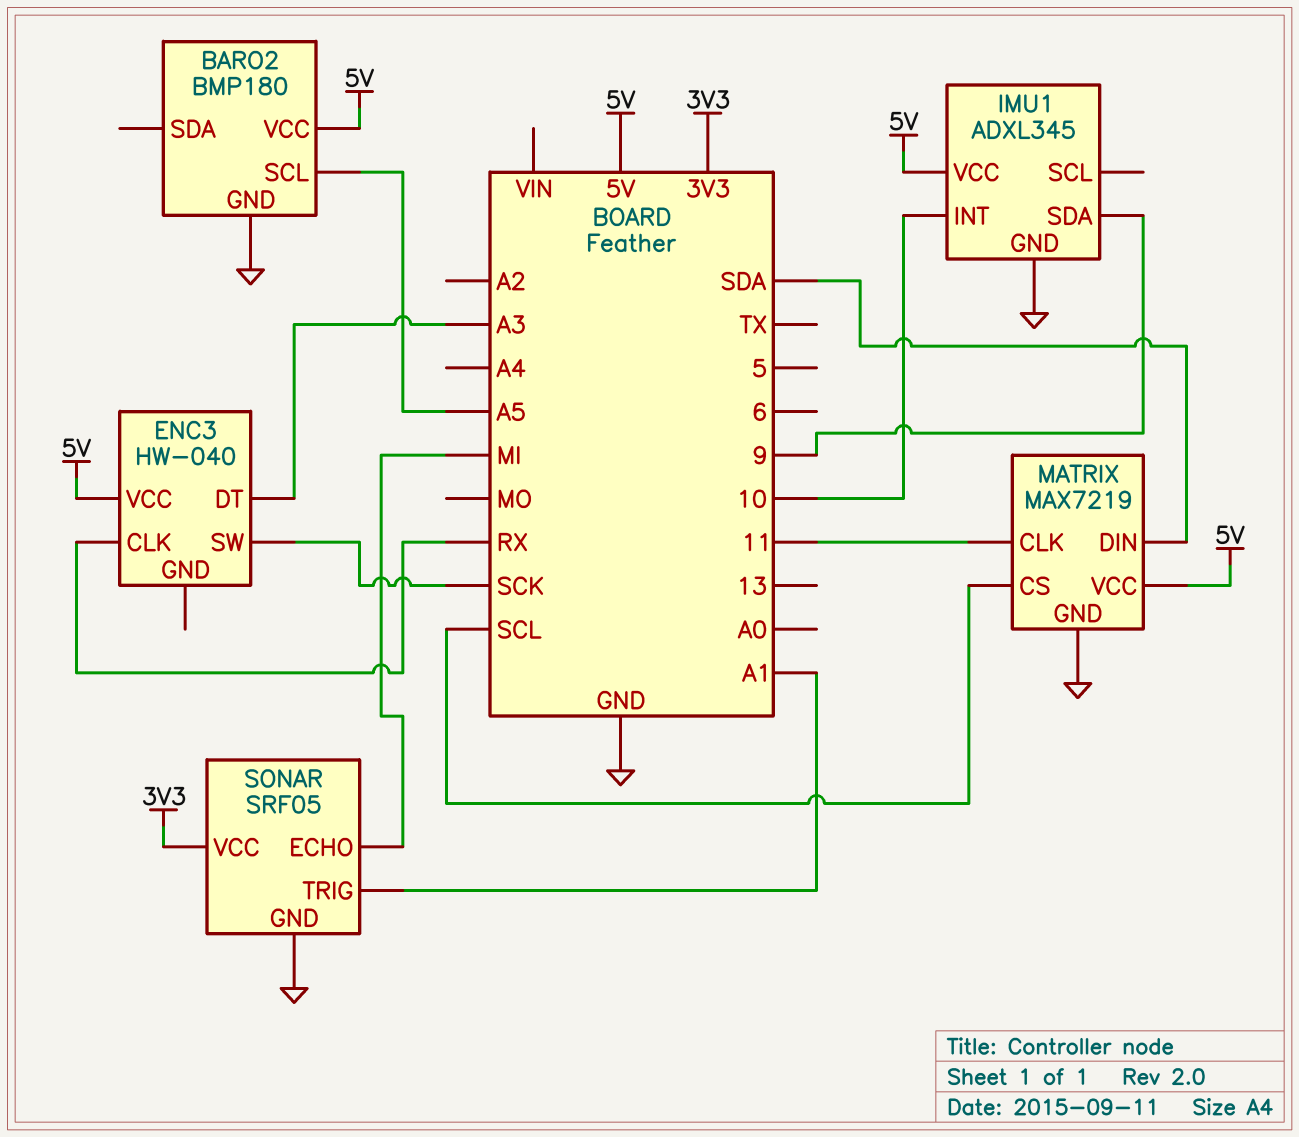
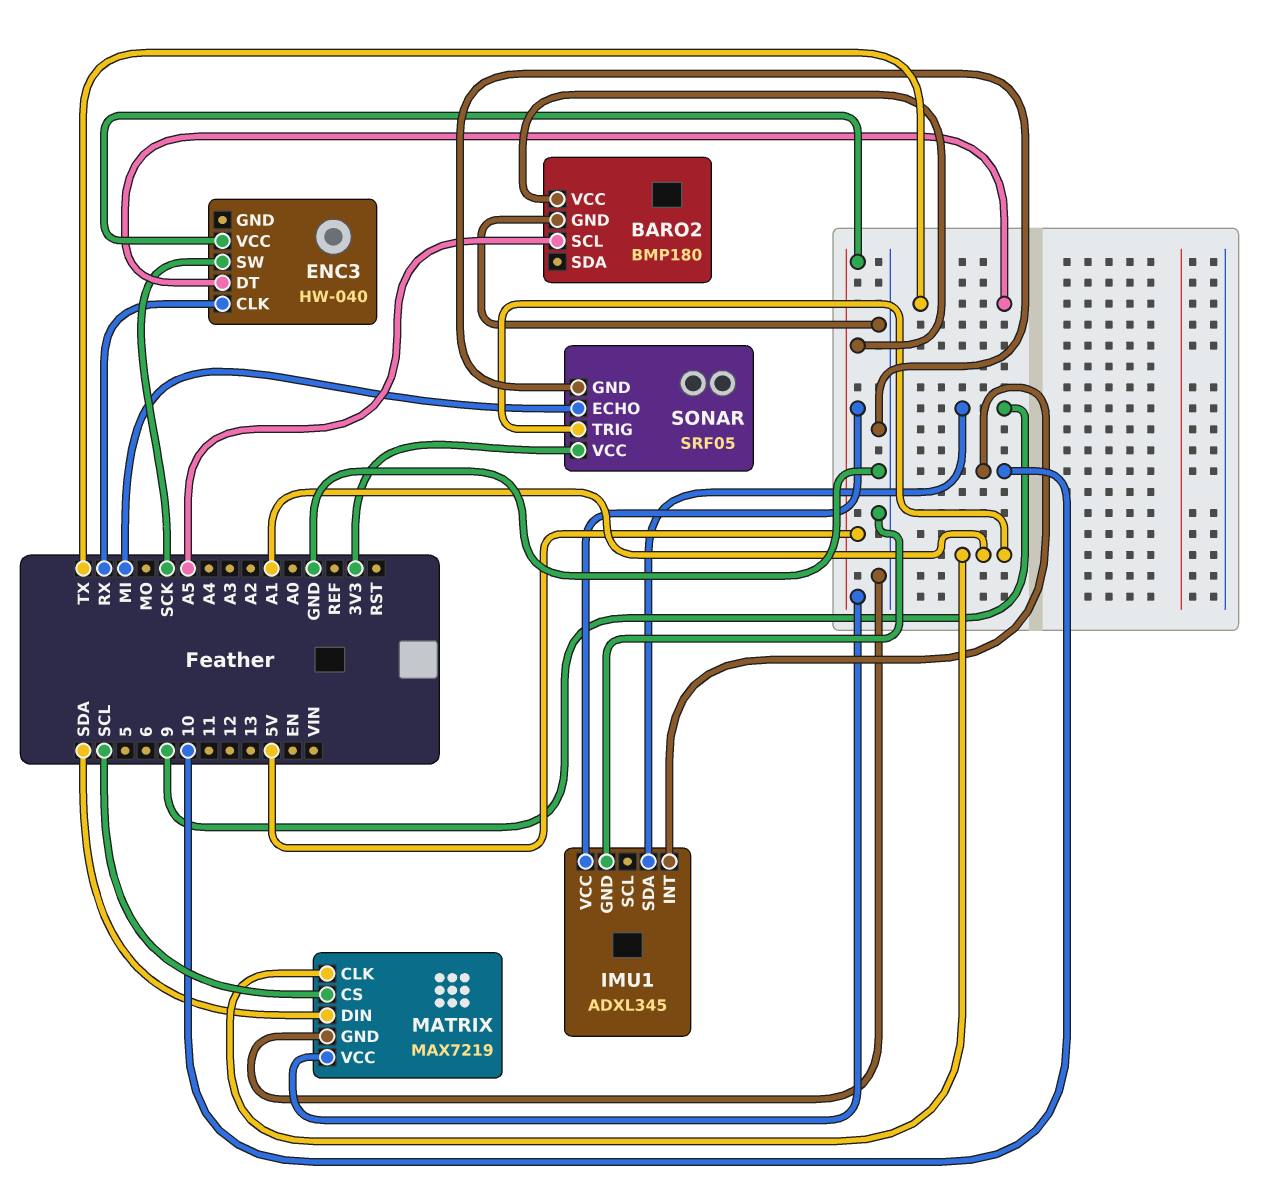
ENC3 pin DT: A3 -> TX
MATRIX pin CLK: 11 -> A1

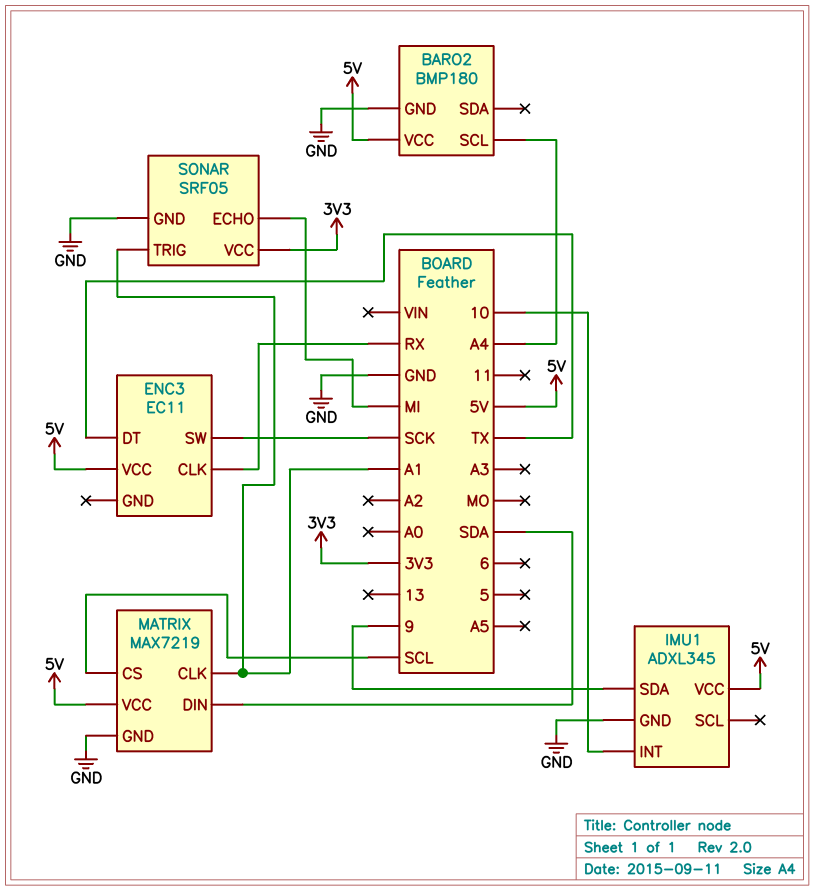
BARO2 pin SCL: A5 -> A4
ENC3: HW-040 -> EC11

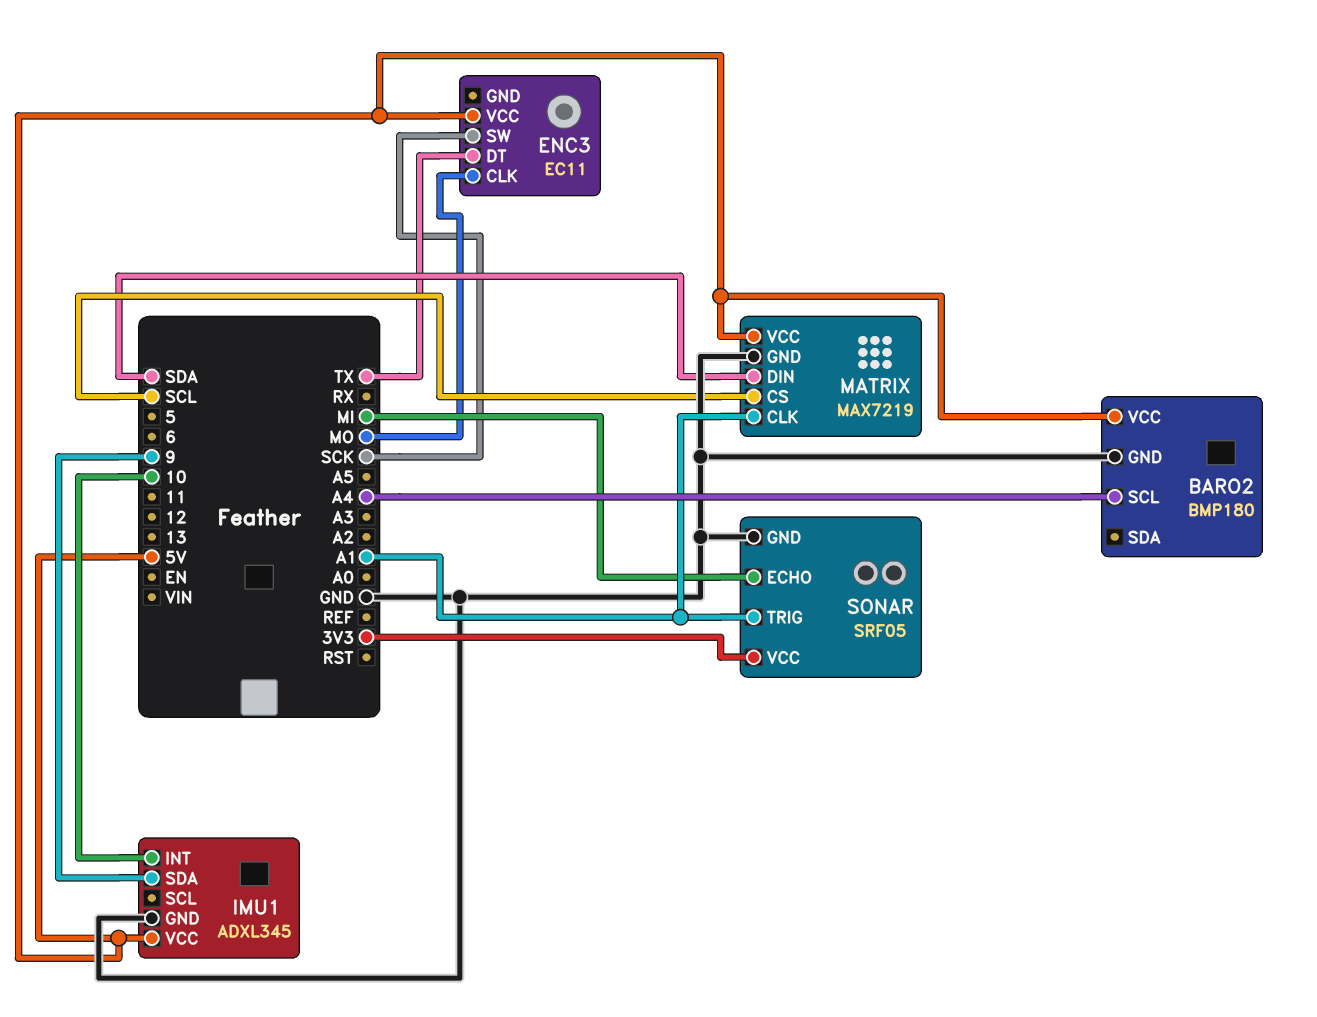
ENC3 pin CLK: RX -> MO

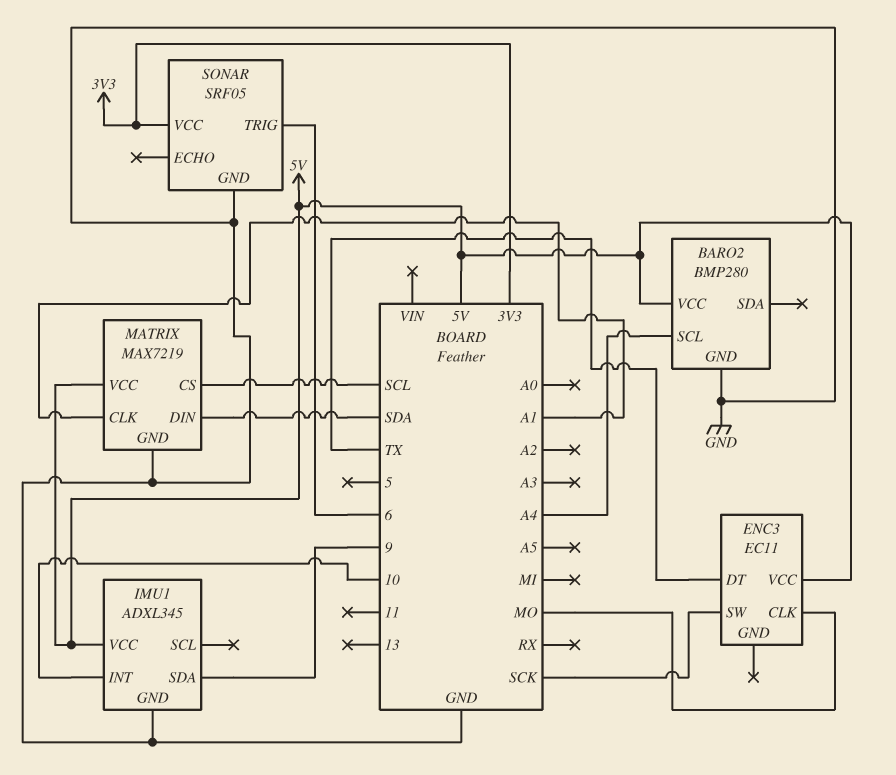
BARO2: BMP180 -> BMP280
SONAR pin ECHO: MI -> none
SONAR pin TRIG: A1 -> 6

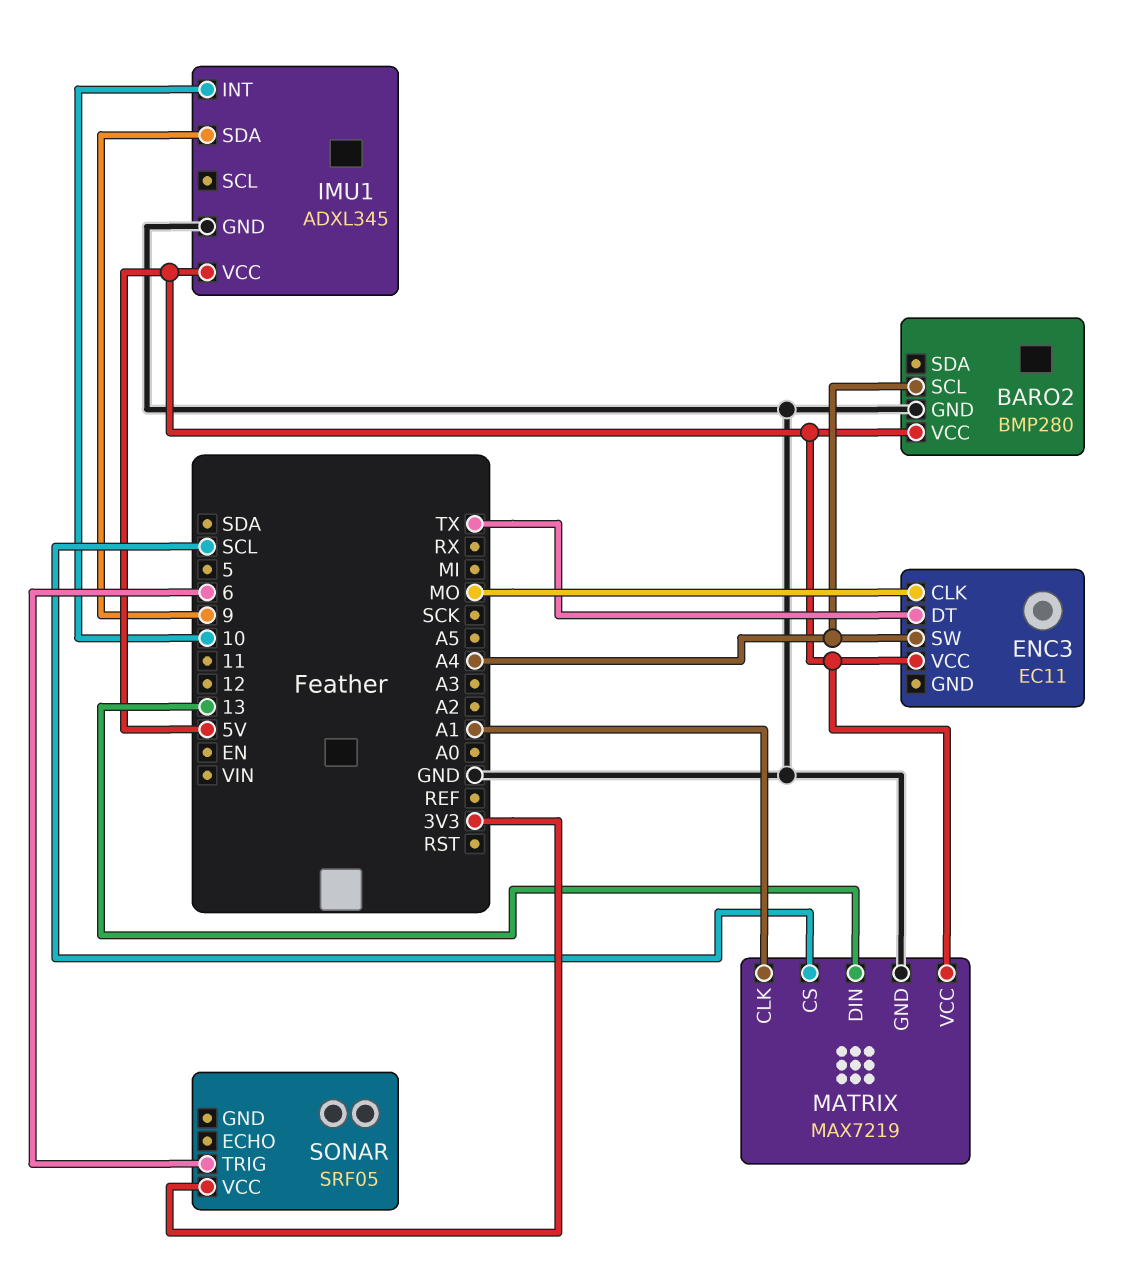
ENC3 pin SW: SCK -> A4
MATRIX pin DIN: SDA -> 13
SONAR pin GND: GND -> none

